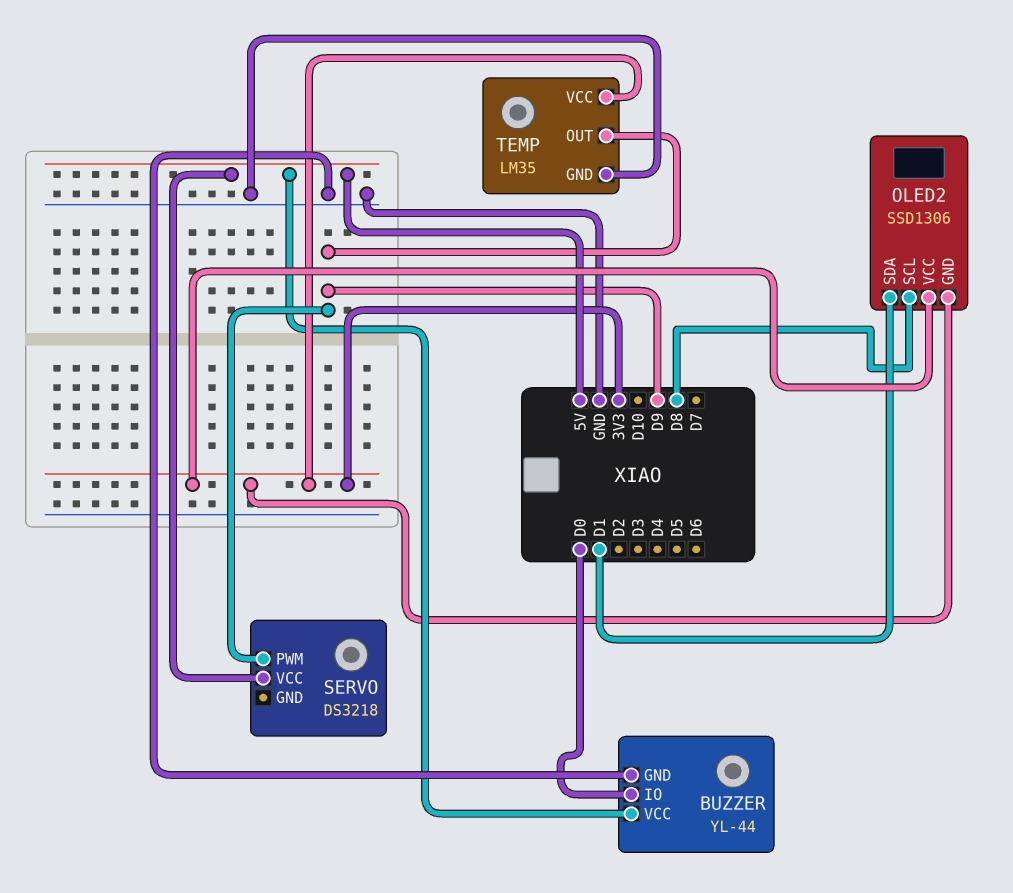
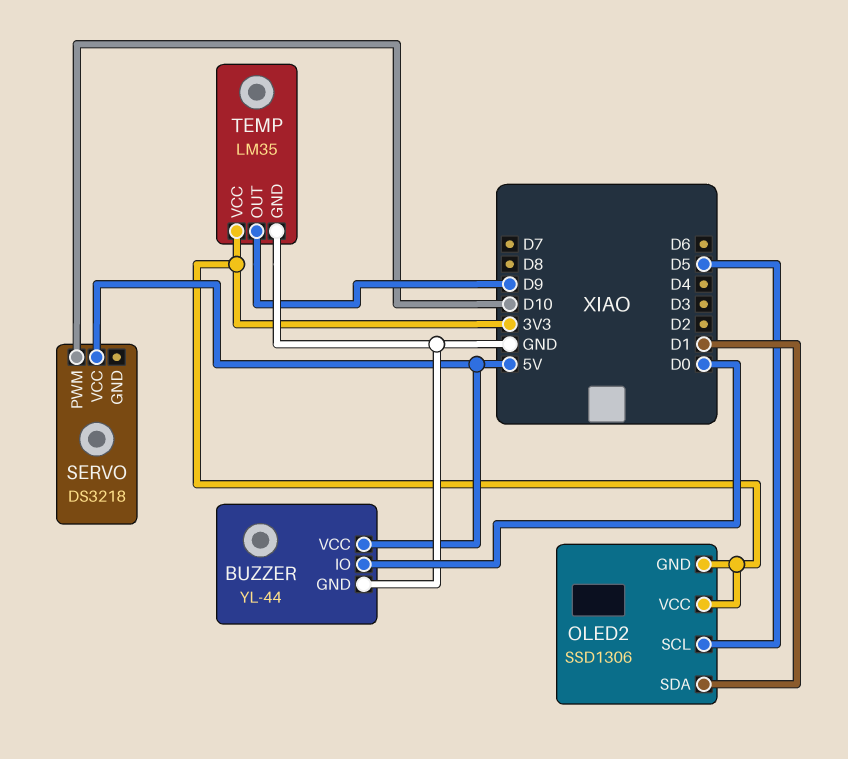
OLED2 pin SCL: D8 -> D5
SERVO pin PWM: D9 -> D10

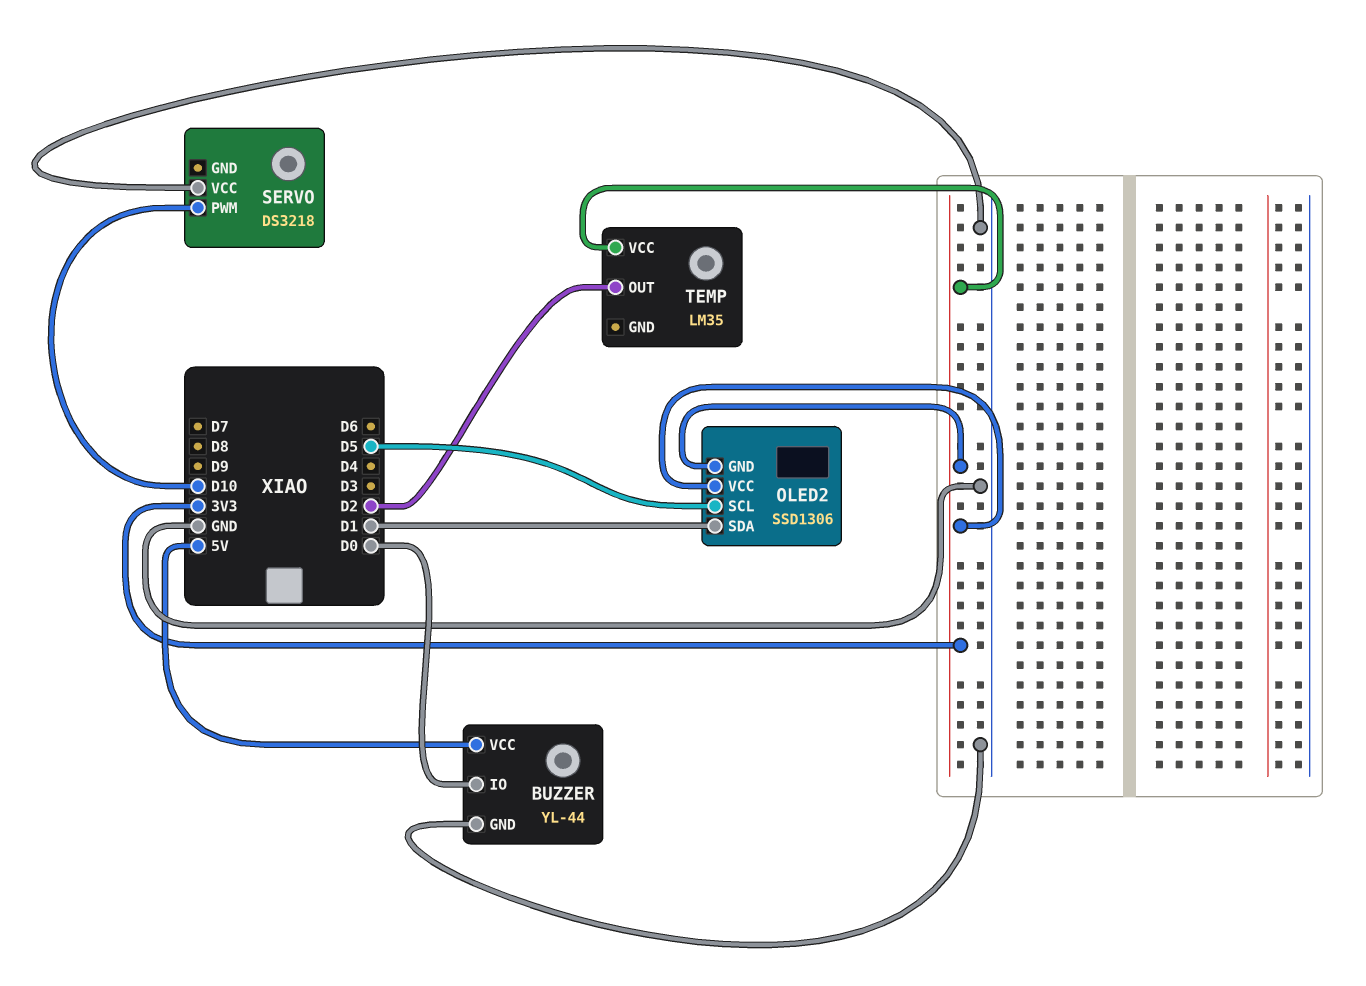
SERVO pin VCC: 5V -> GND
TEMP pin GND: GND -> none
TEMP pin OUT: D9 -> D2

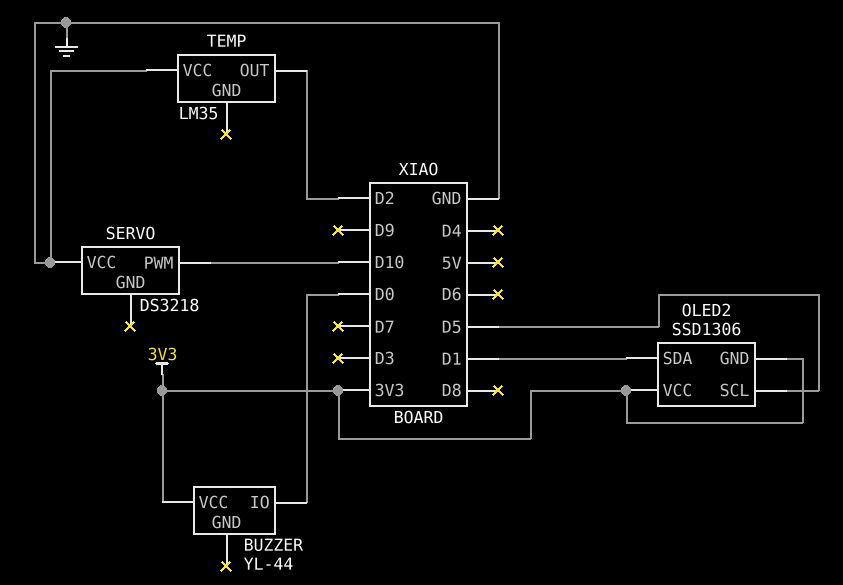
BUZZER pin GND: GND -> none
BUZZER pin VCC: 5V -> 3V3
TEMP pin VCC: 3V3 -> GND

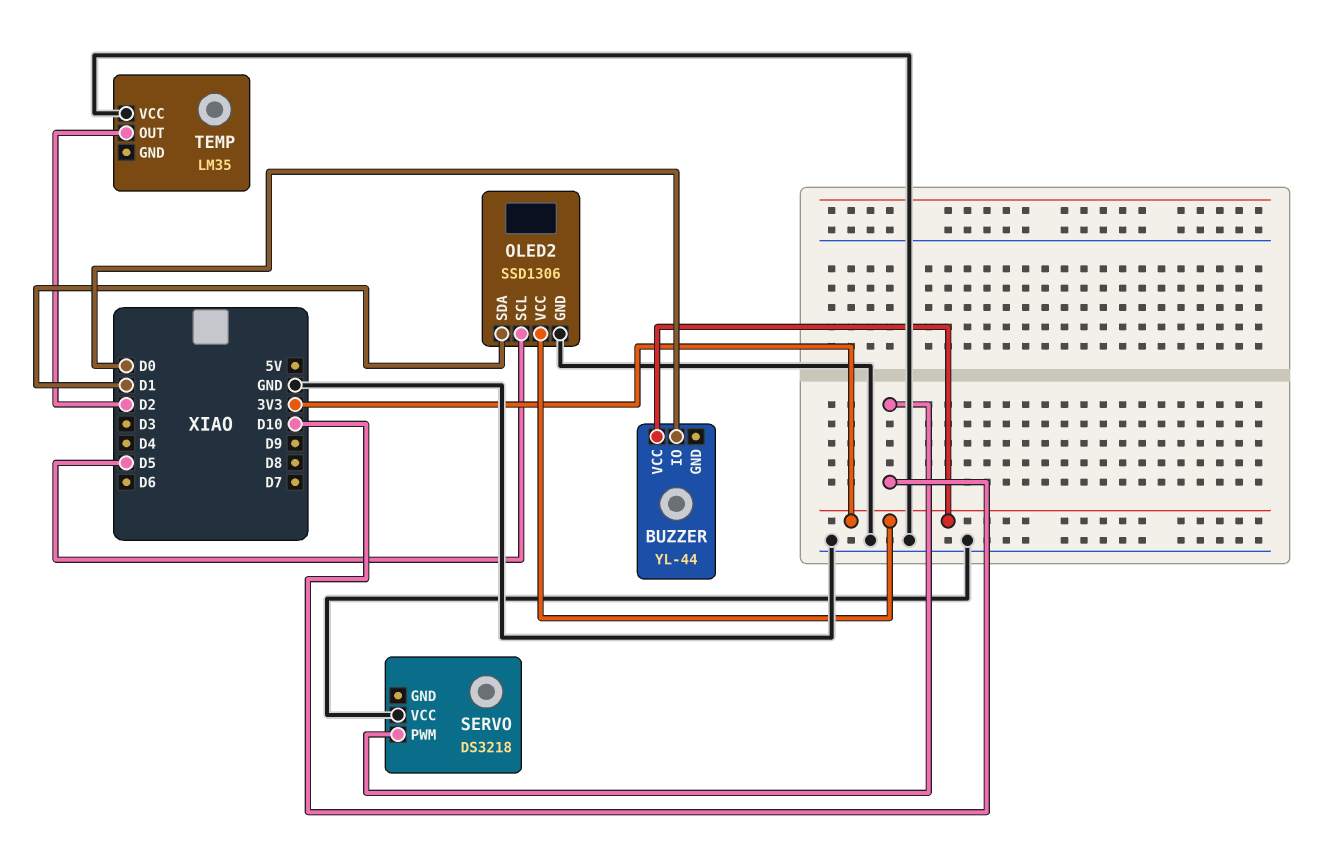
OLED2 pin GND: 3V3 -> GND

